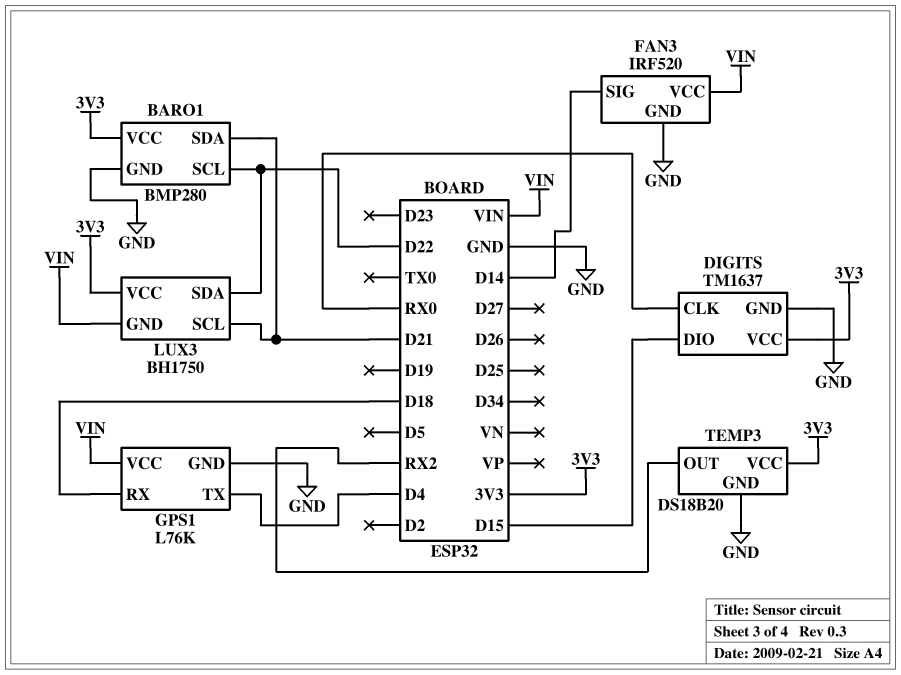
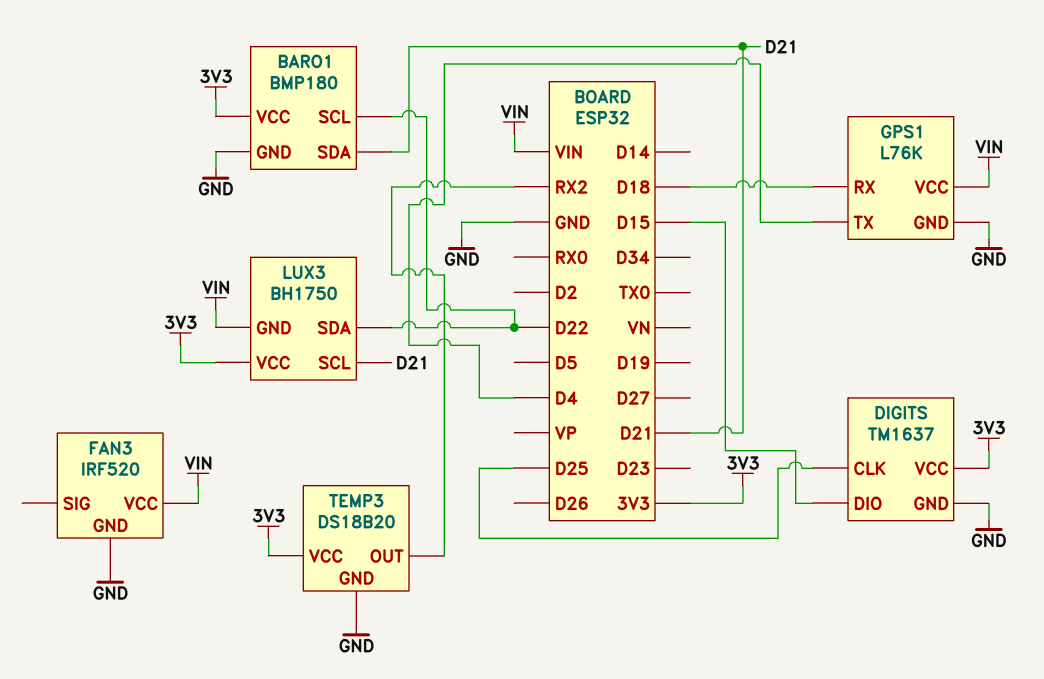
BARO1: BMP280 -> BMP180
DIGITS pin CLK: RX0 -> D25
FAN3 pin SIG: D14 -> none

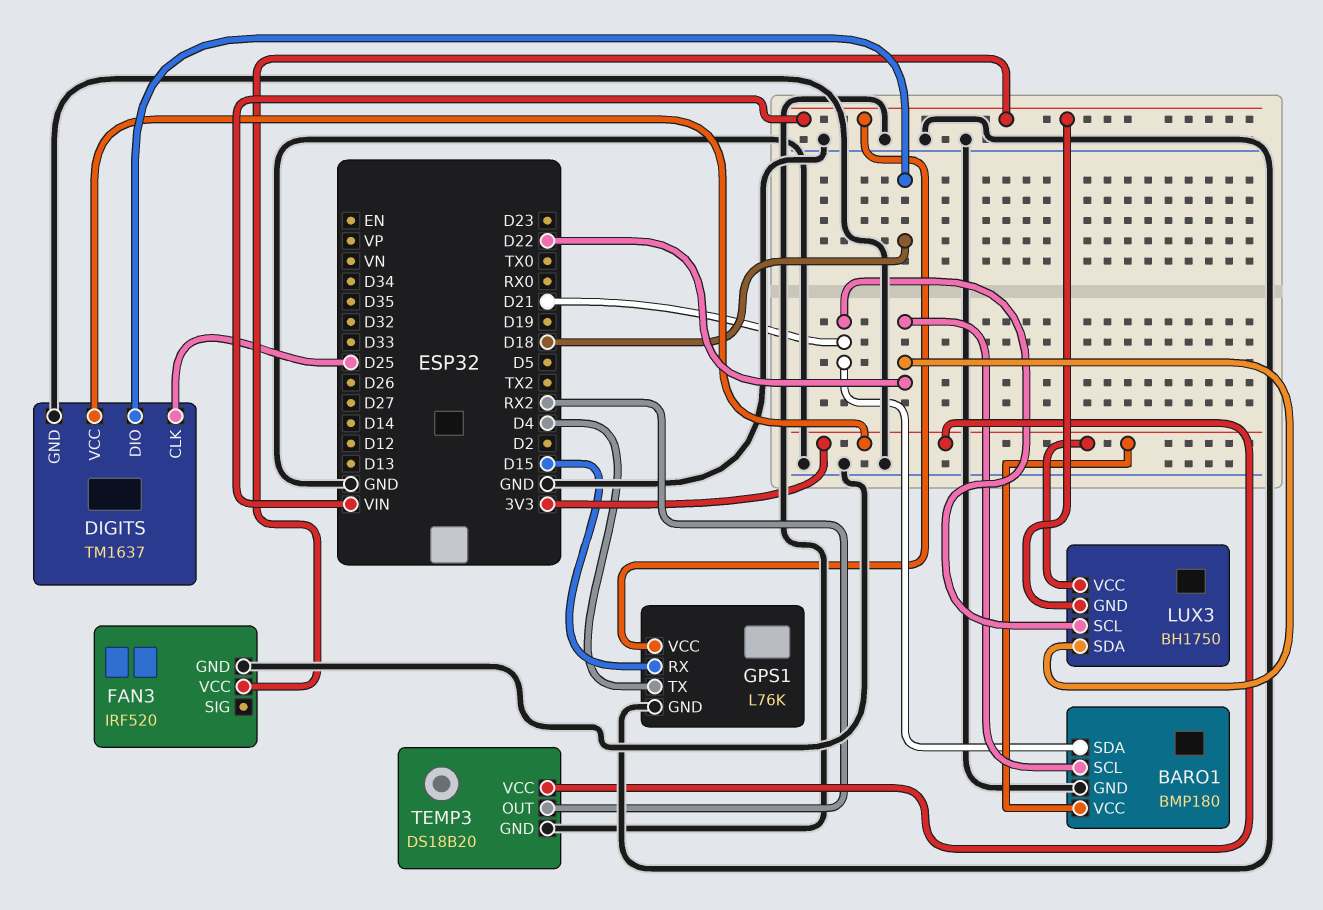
DIGITS pin DIO: D15 -> D18
GPS1 pin RX: D18 -> D15

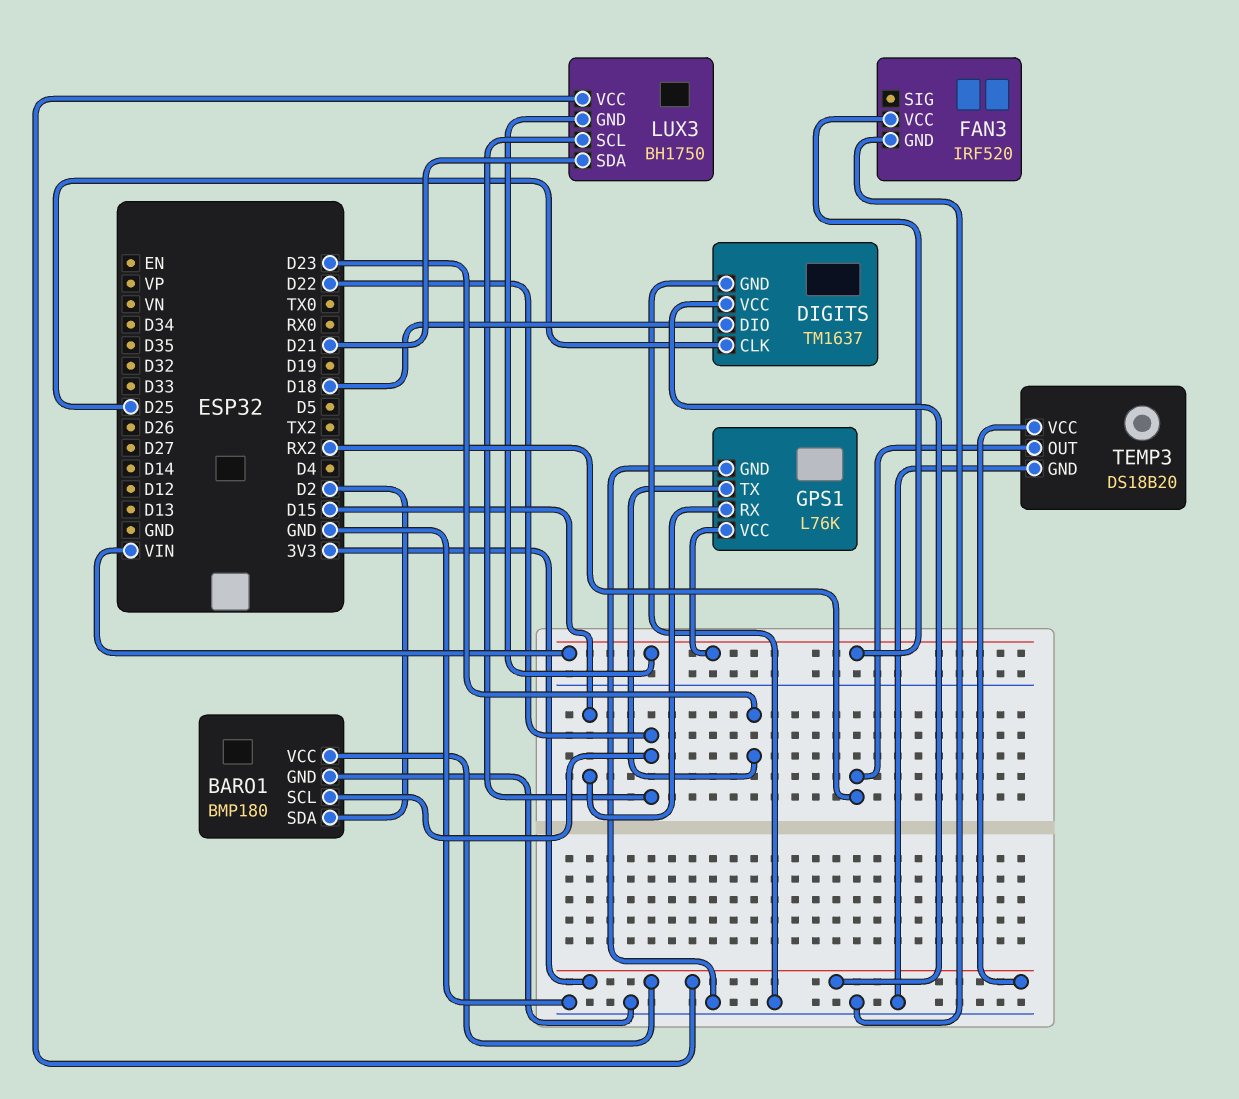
BARO1 pin SDA: D21 -> D2
GPS1 pin TX: D4 -> D23
LUX3 pin SCL: D21 -> D22
LUX3 pin SDA: D22 -> D21

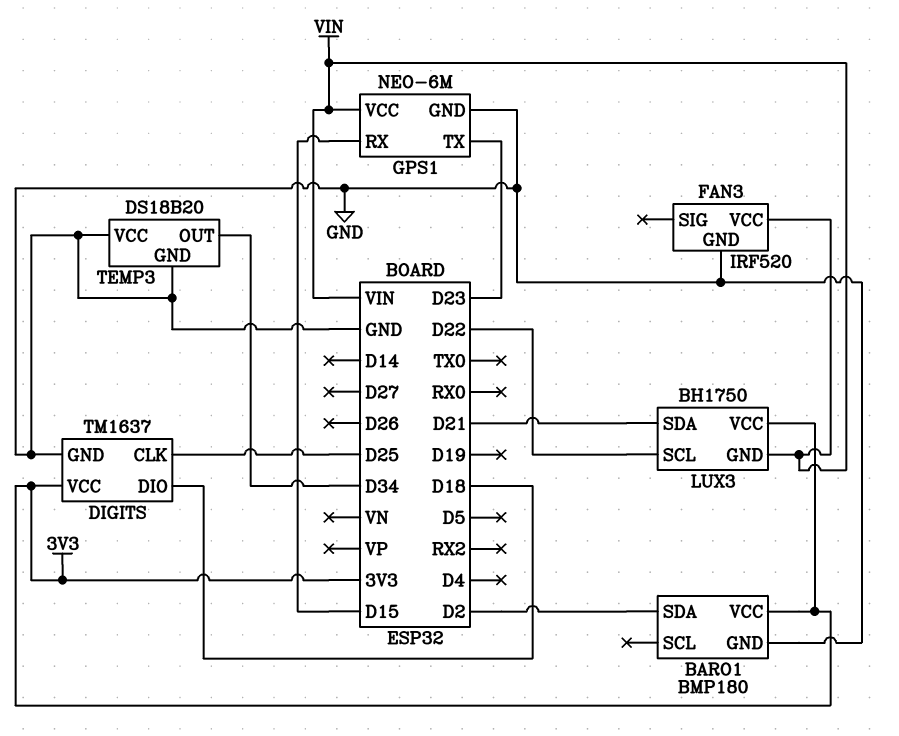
BARO1 pin SCL: D22 -> none
GPS1: L76K -> NEO-6M
TEMP3 pin OUT: RX2 -> D34
TEMP3 pin VCC: 3V3 -> GND

